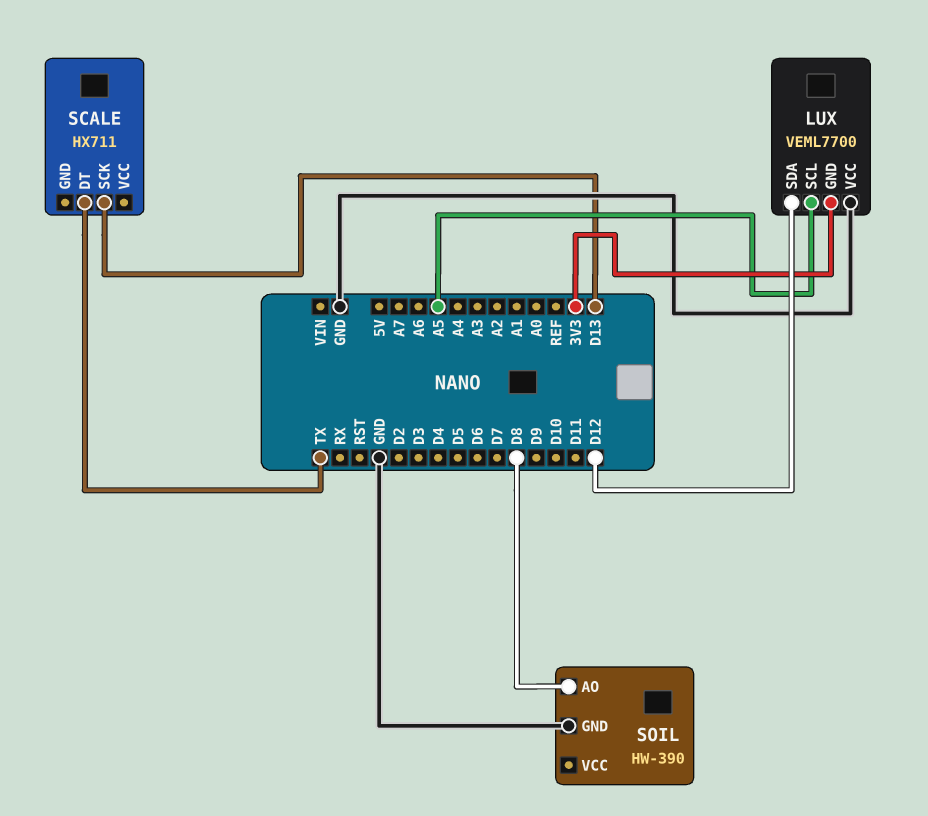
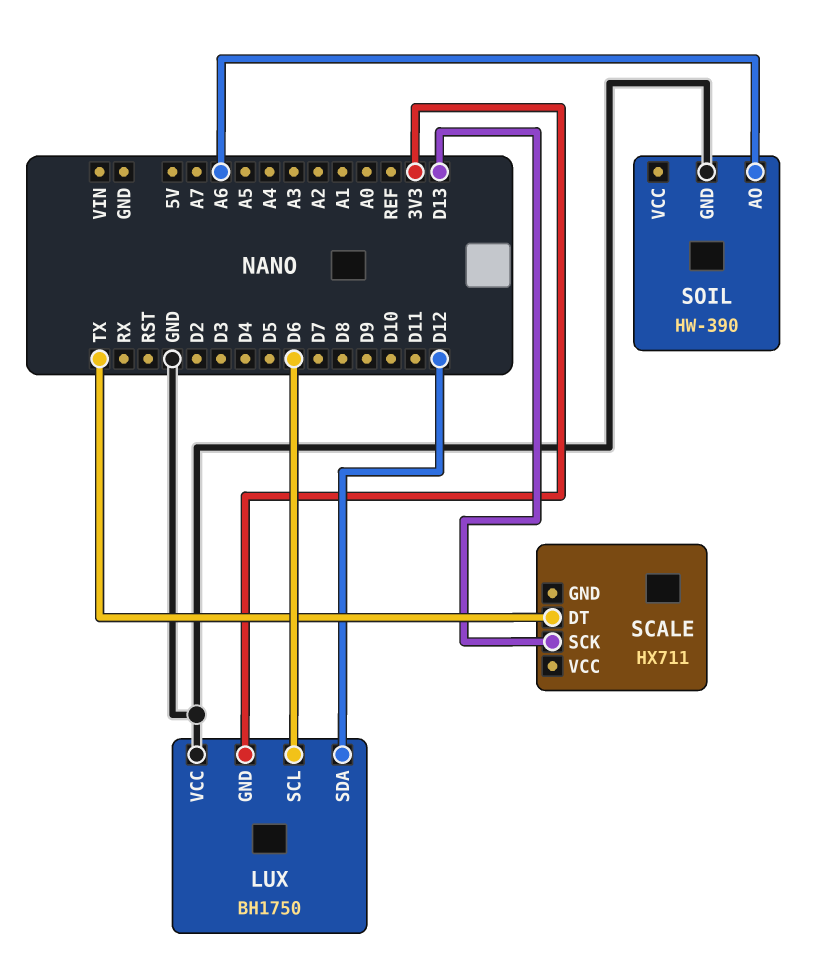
LUX: VEML7700 -> BH1750
LUX pin SCL: A5 -> D6
SOIL pin AO: D8 -> A6

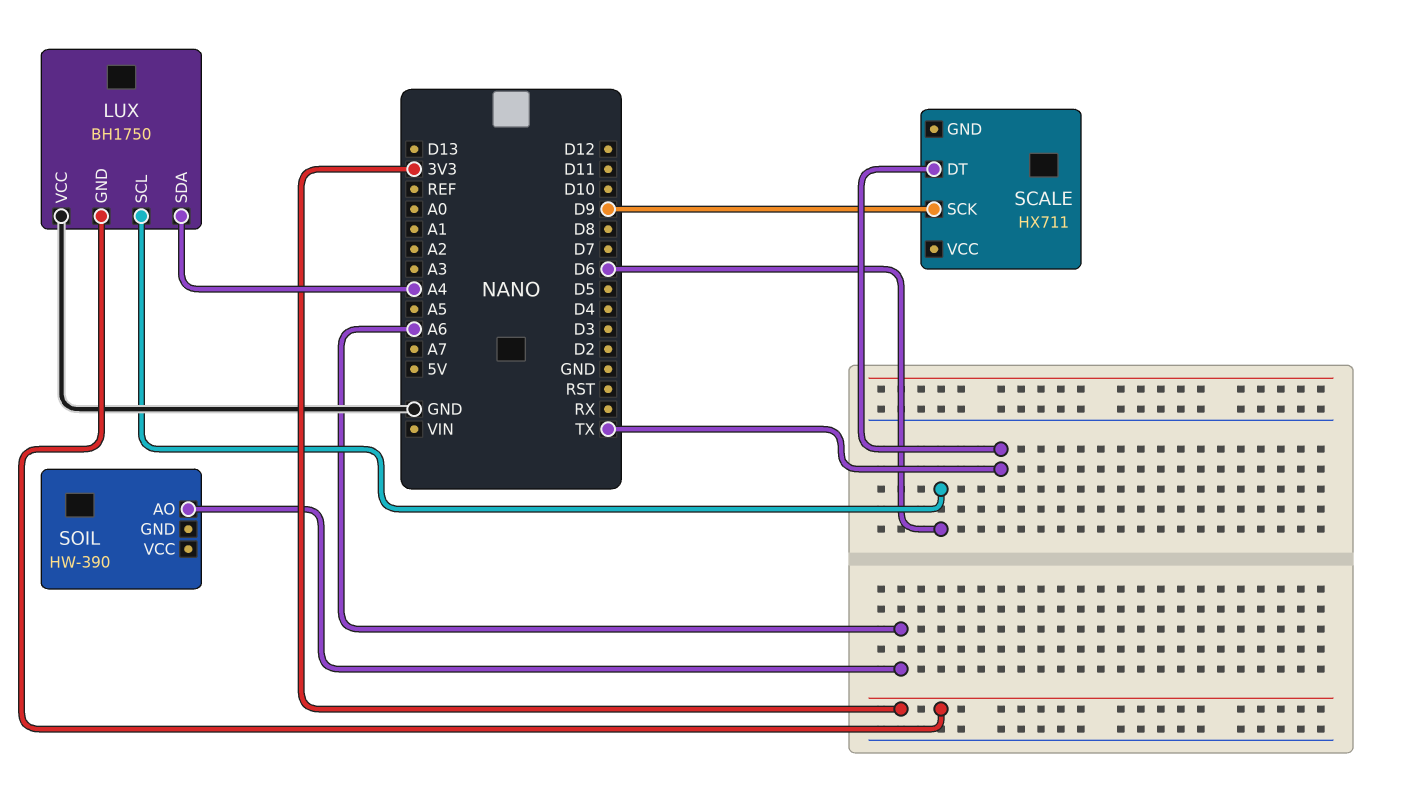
LUX pin SDA: D12 -> A4
SCALE pin SCK: D13 -> D9
SOIL pin GND: GND -> none

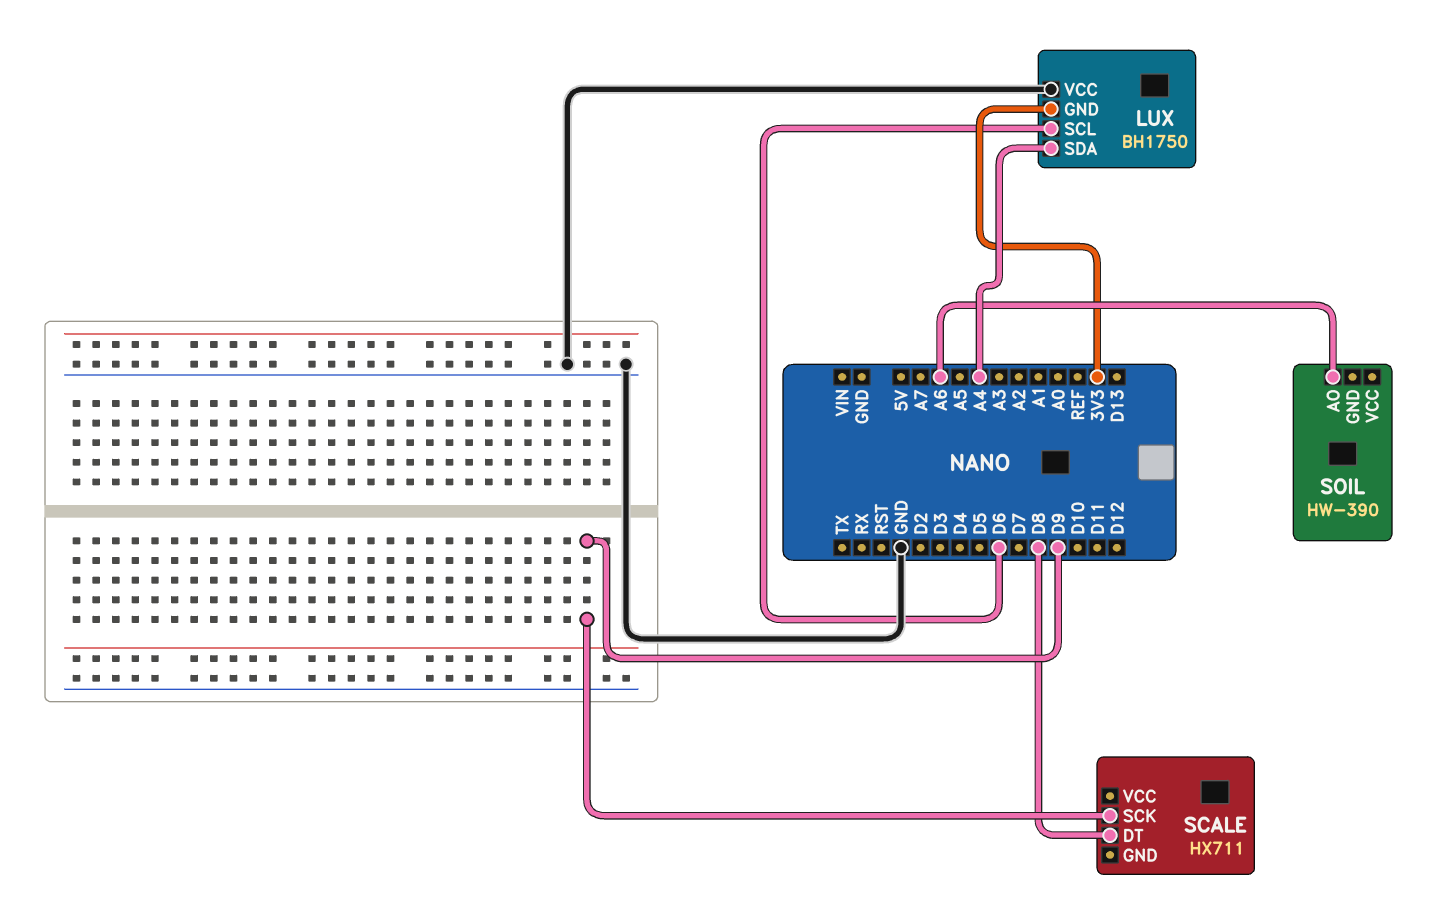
SCALE pin DT: TX -> D8

